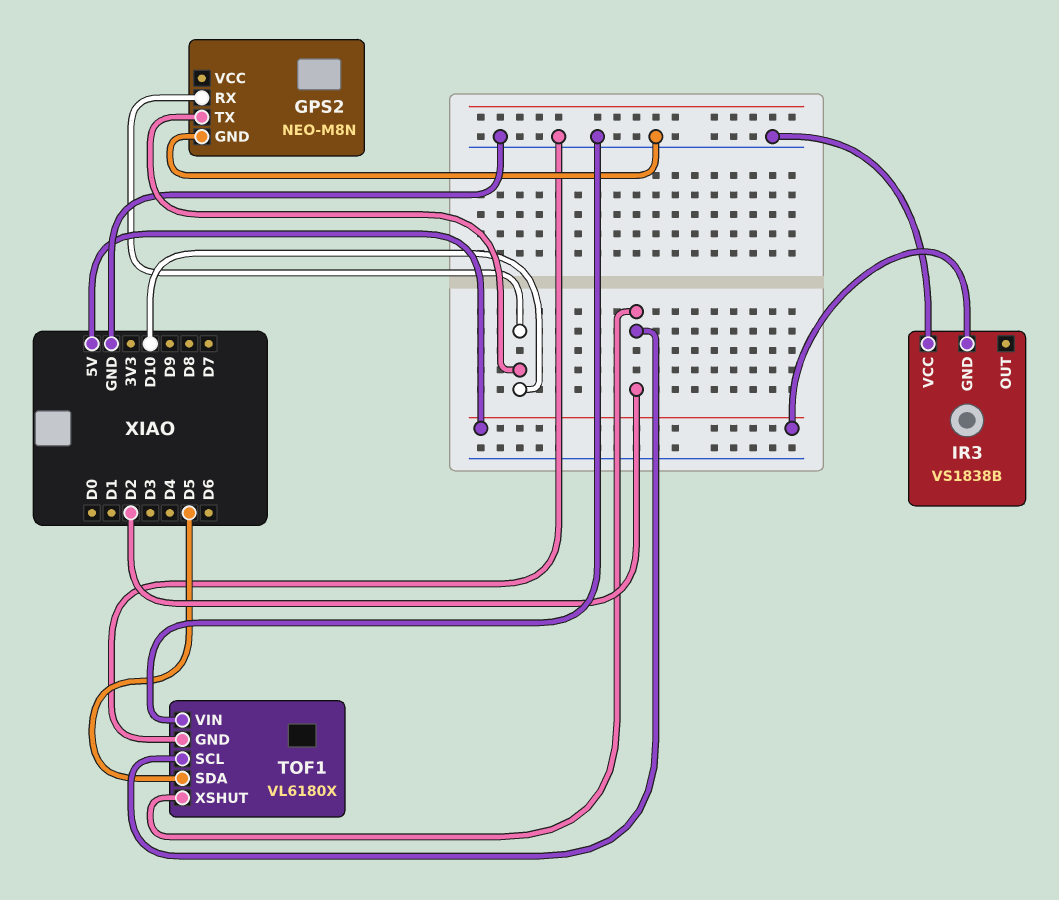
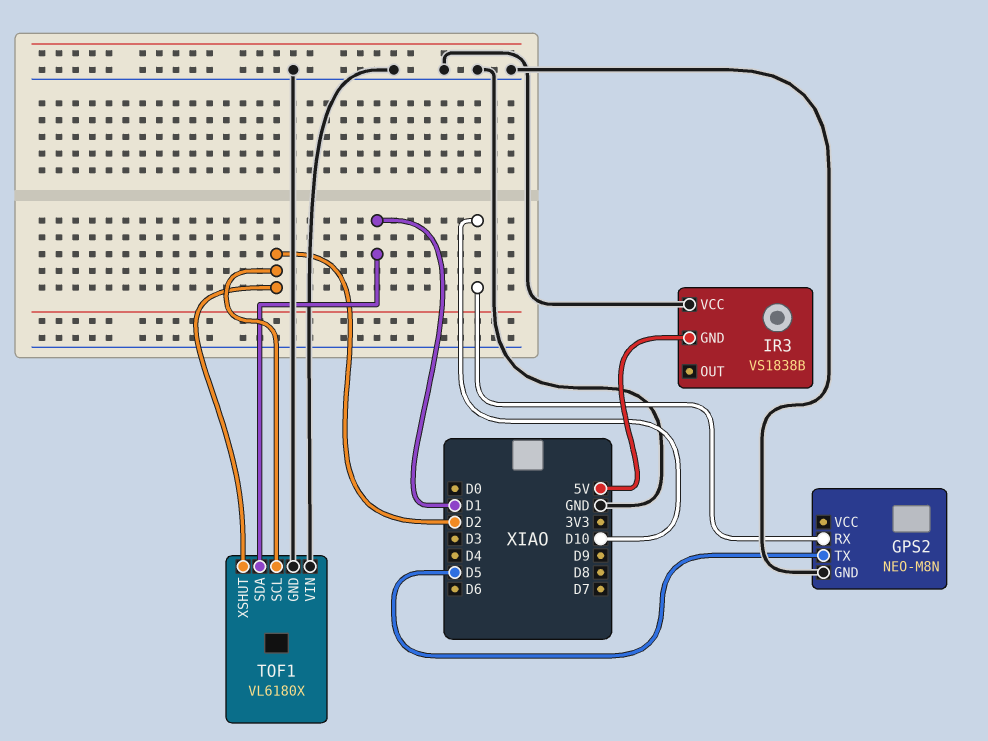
GPS2 pin TX: D10 -> D5
TOF1 pin SDA: D5 -> D1

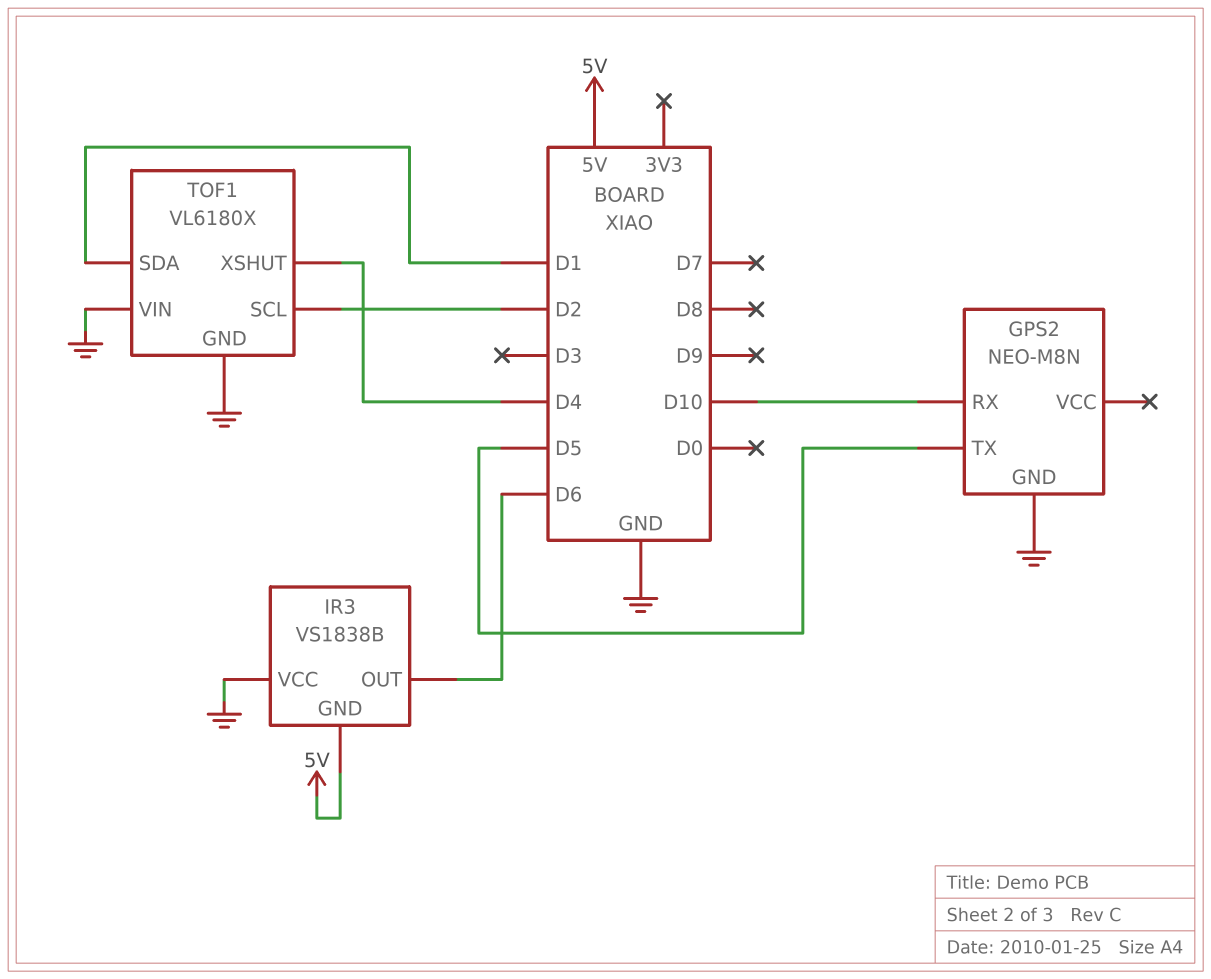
IR3 pin OUT: none -> D6
TOF1 pin XSHUT: D2 -> D4

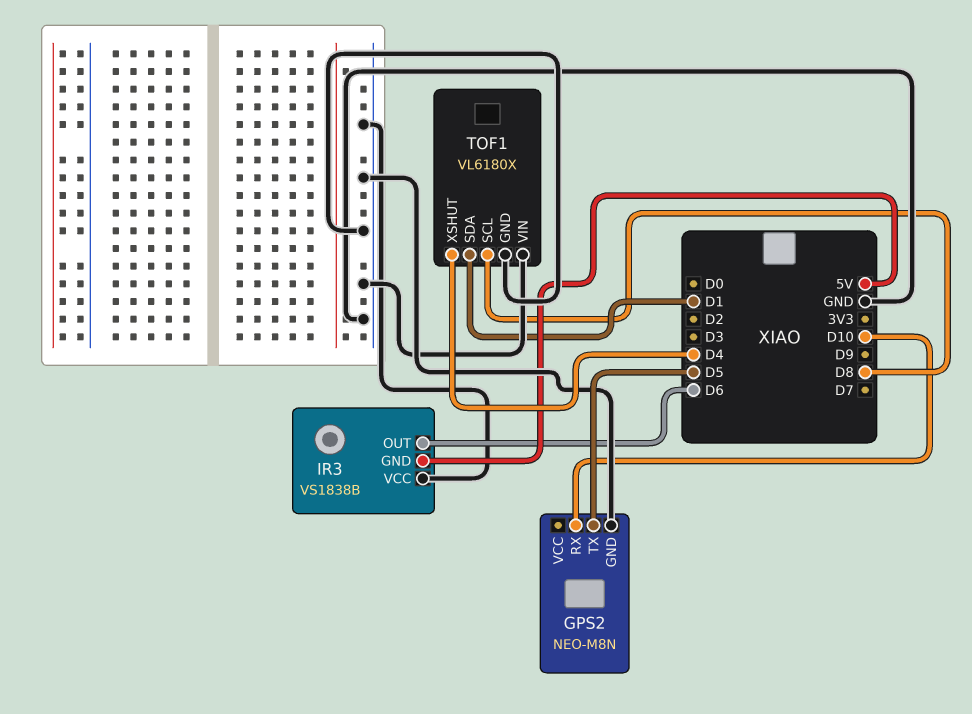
TOF1 pin SCL: D2 -> D8

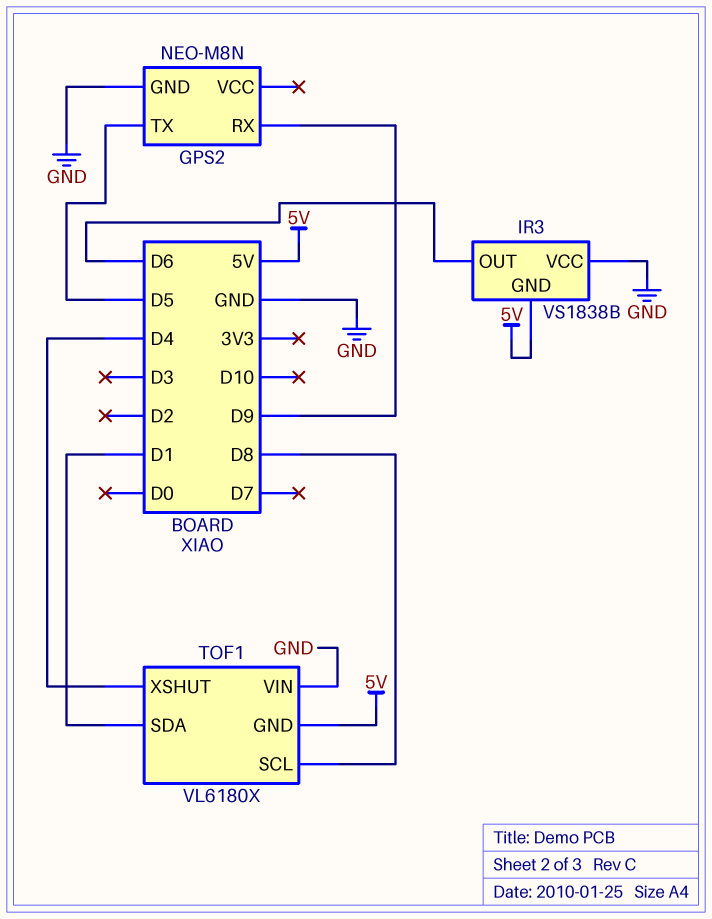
GPS2 pin RX: D10 -> D9
TOF1 pin GND: GND -> 5V

